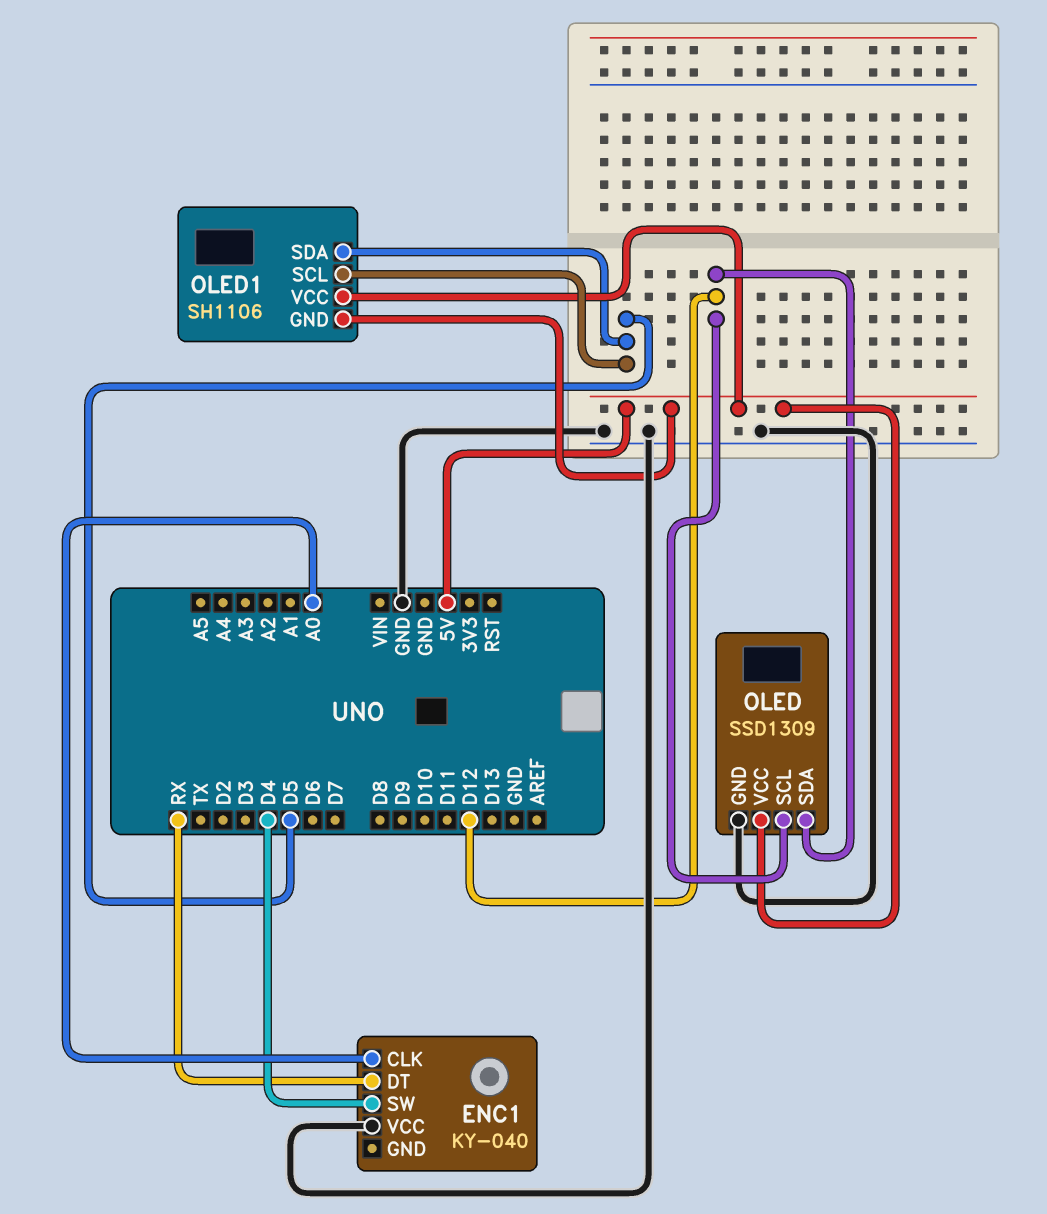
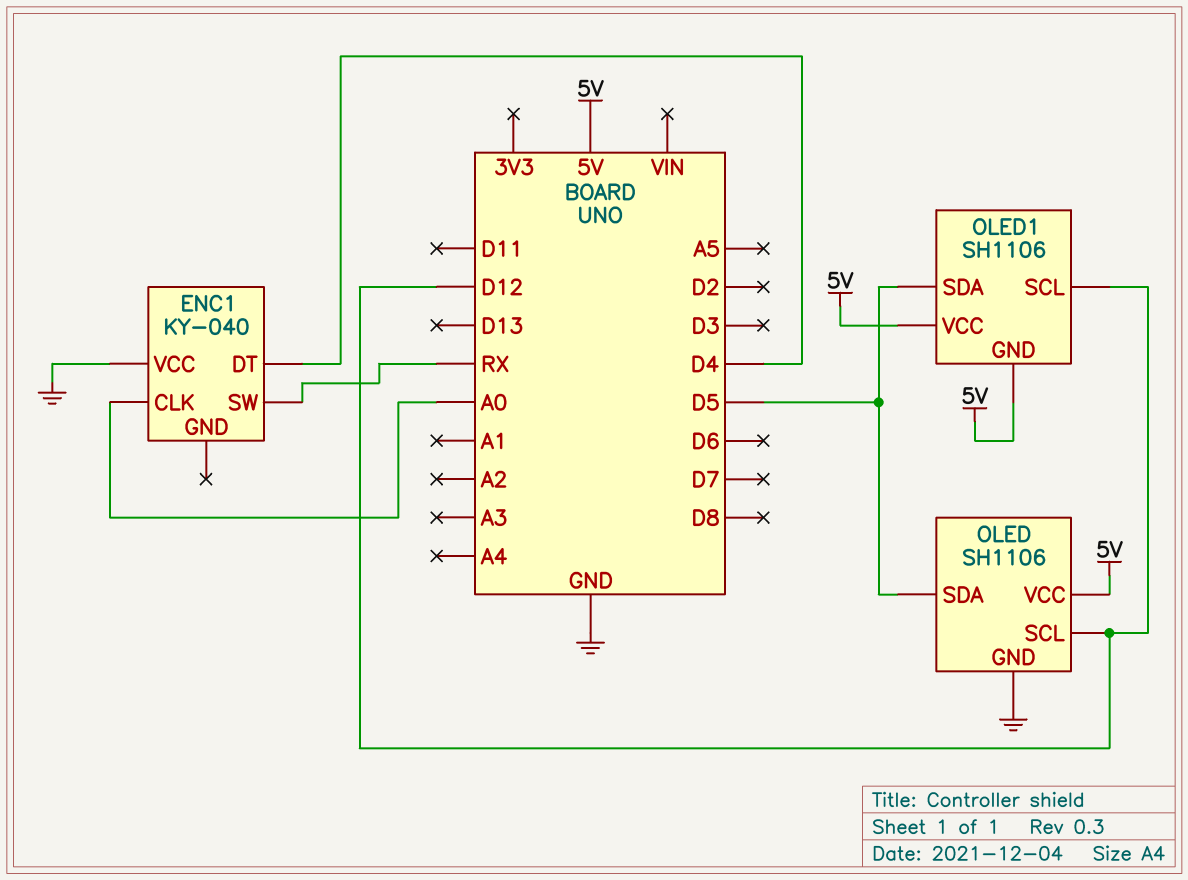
ENC1 pin DT: RX -> D4
ENC1 pin SW: D4 -> RX
OLED: SSD1309 -> SH1106
OLED pin SDA: D12 -> D5
OLED1 pin SCL: D5 -> D12

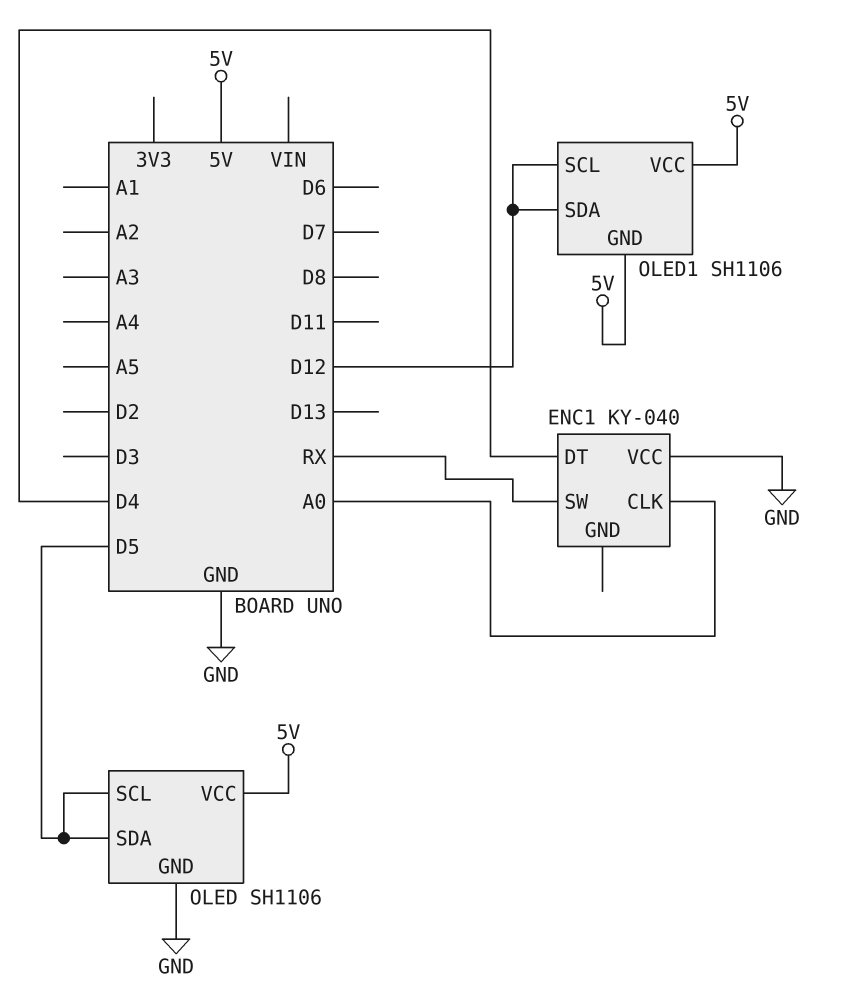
OLED pin SCL: D12 -> D5
OLED1 pin SDA: D5 -> D12

